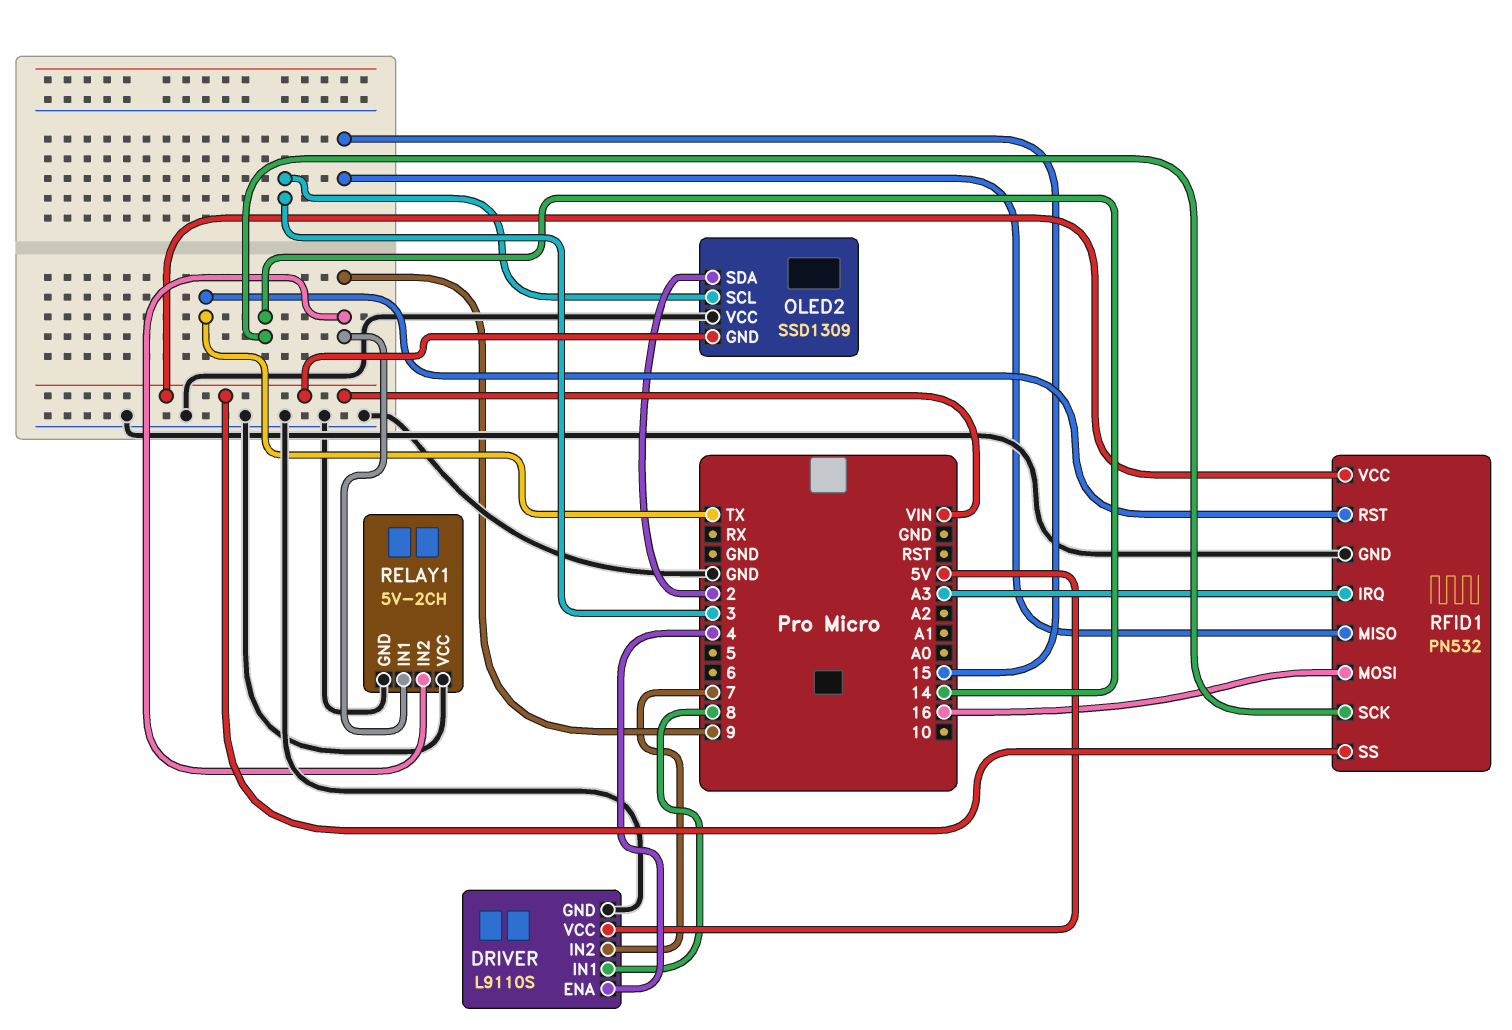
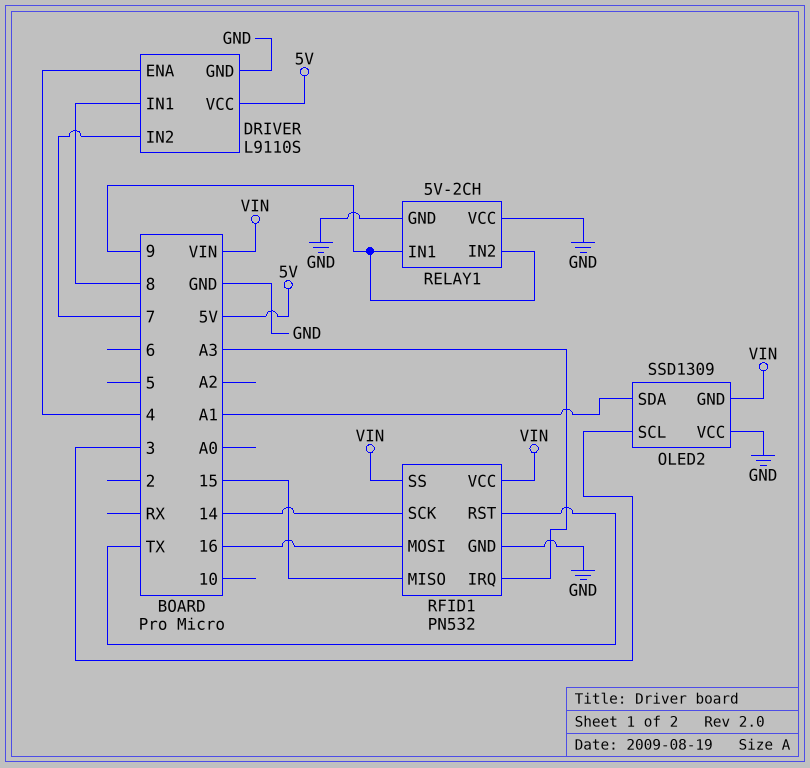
OLED2 pin SDA: 2 -> A1

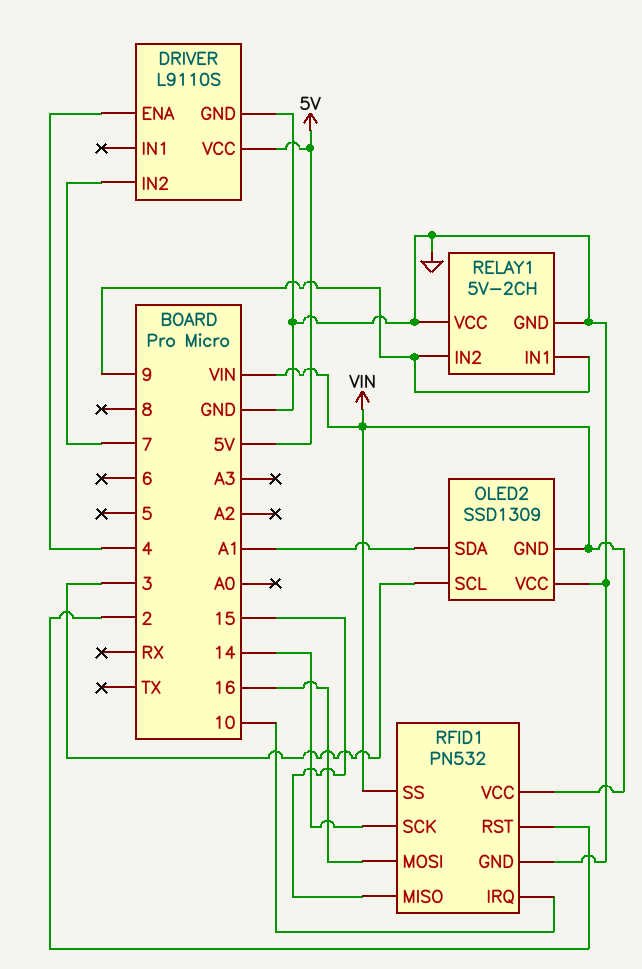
DRIVER pin IN1: 8 -> none
RFID1 pin IRQ: A3 -> 10
RFID1 pin RST: TX -> 2

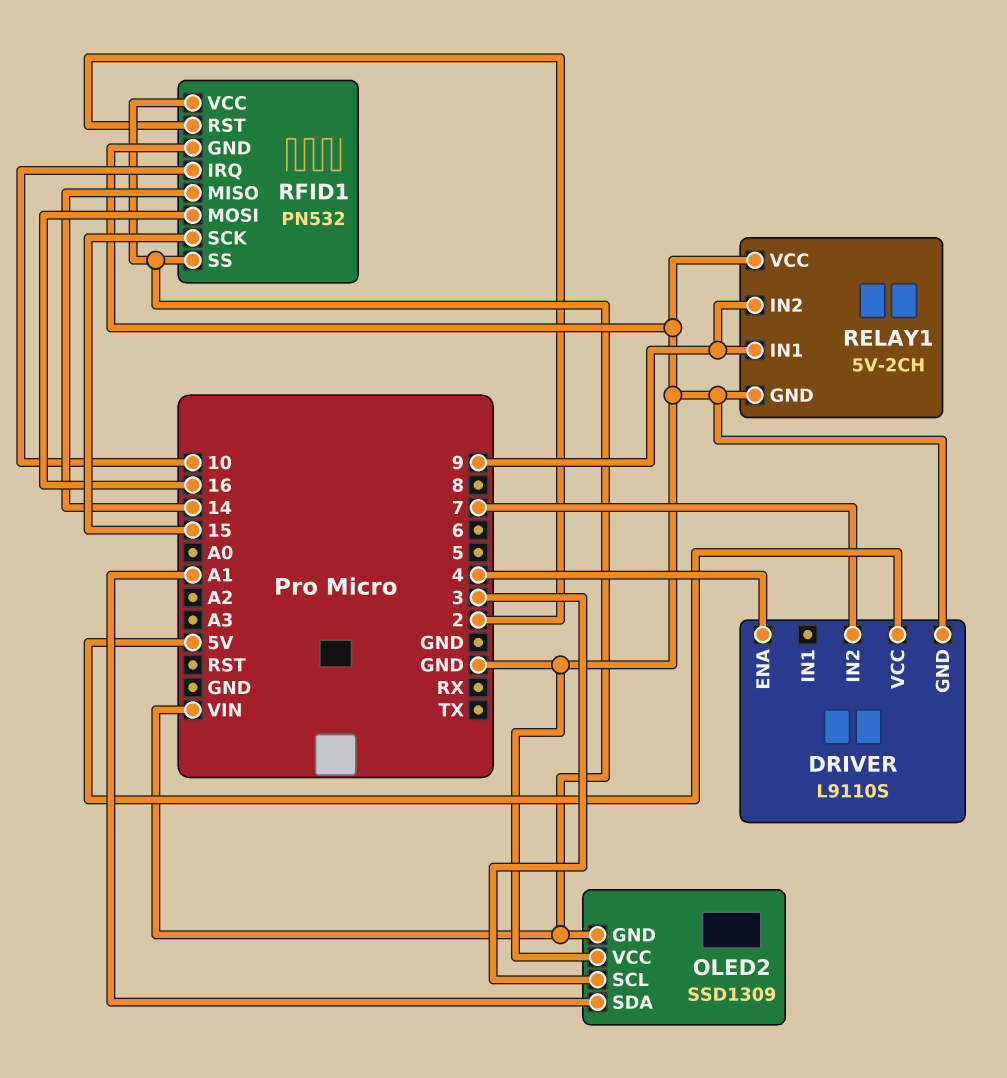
RFID1 pin MISO: 15 -> 14
RFID1 pin SCK: 14 -> 15

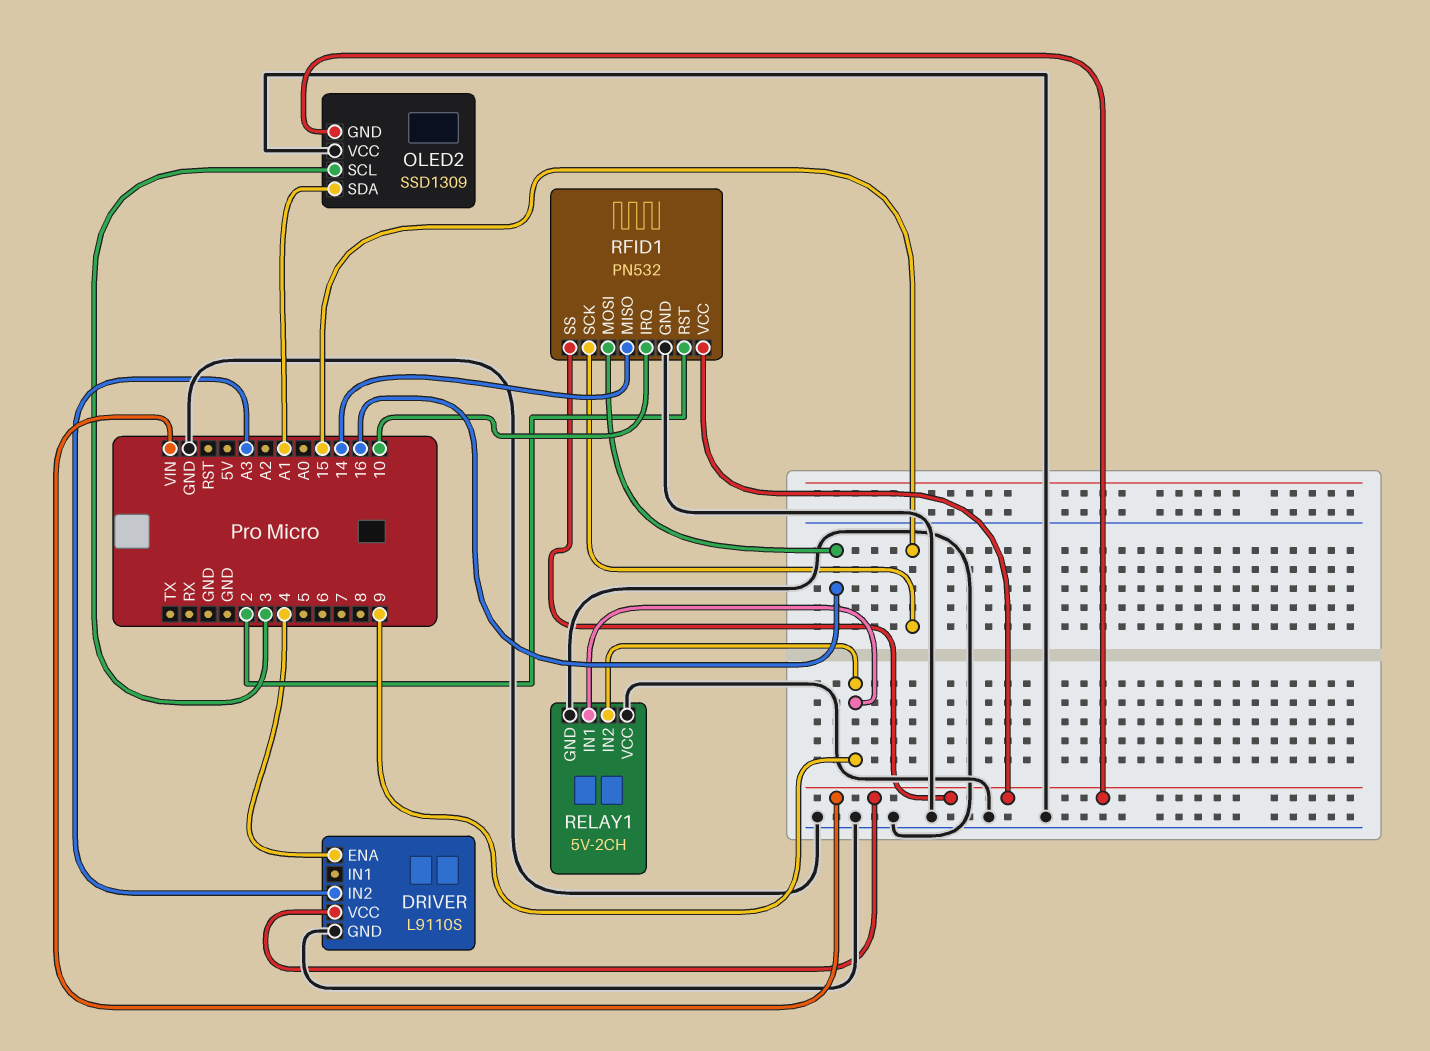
DRIVER pin IN2: 7 -> A3
DRIVER pin VCC: 5V -> VIN

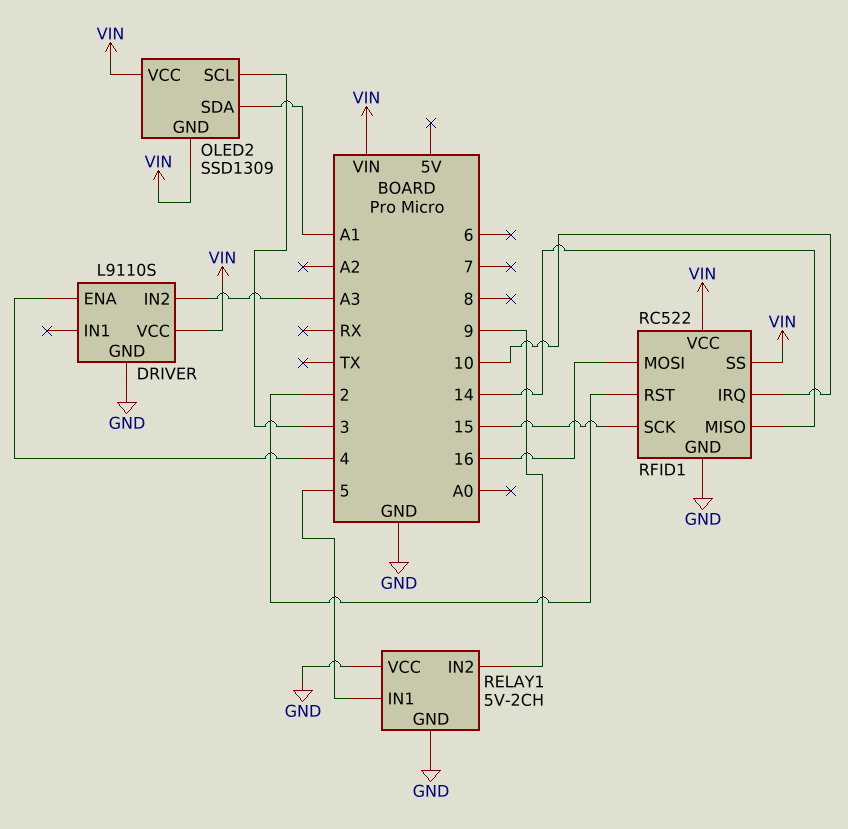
OLED2 pin VCC: GND -> VIN
RELAY1 pin IN1: 9 -> 5
RFID1: PN532 -> RC522

